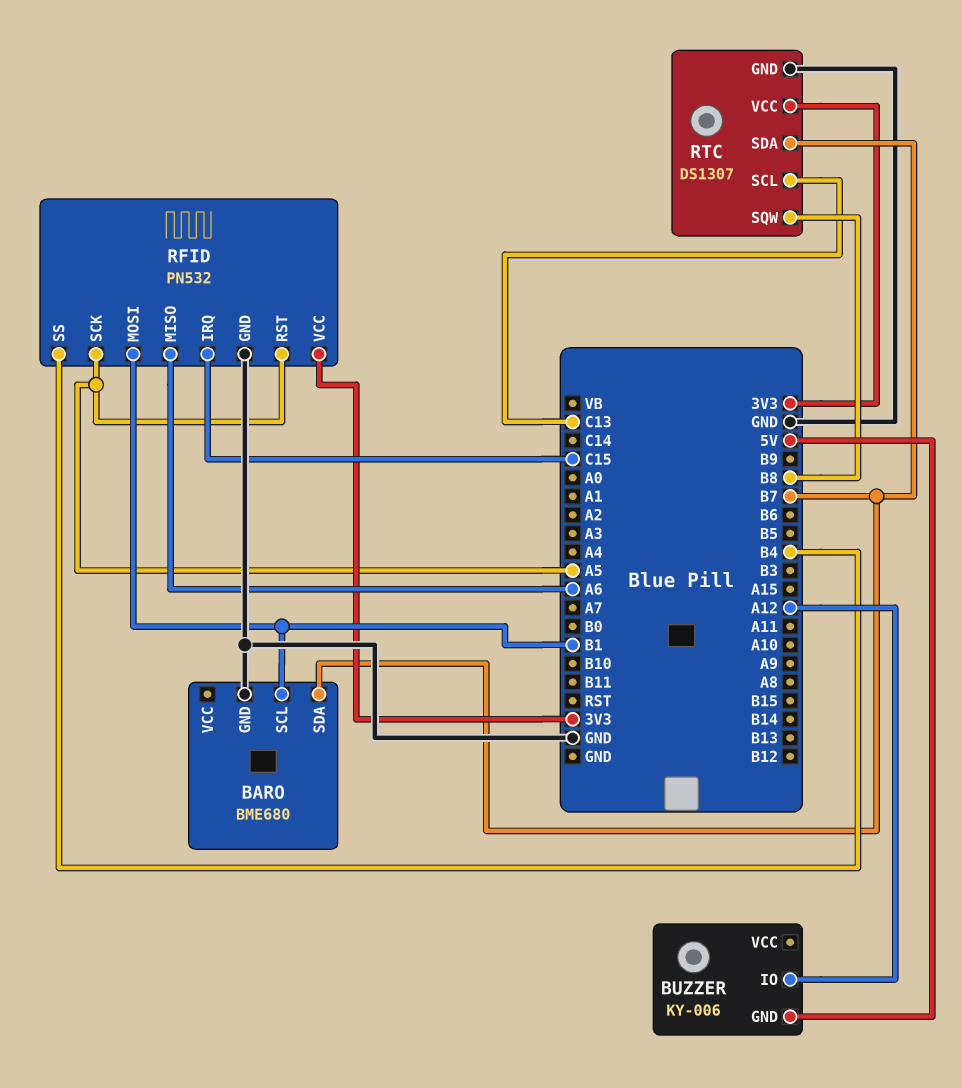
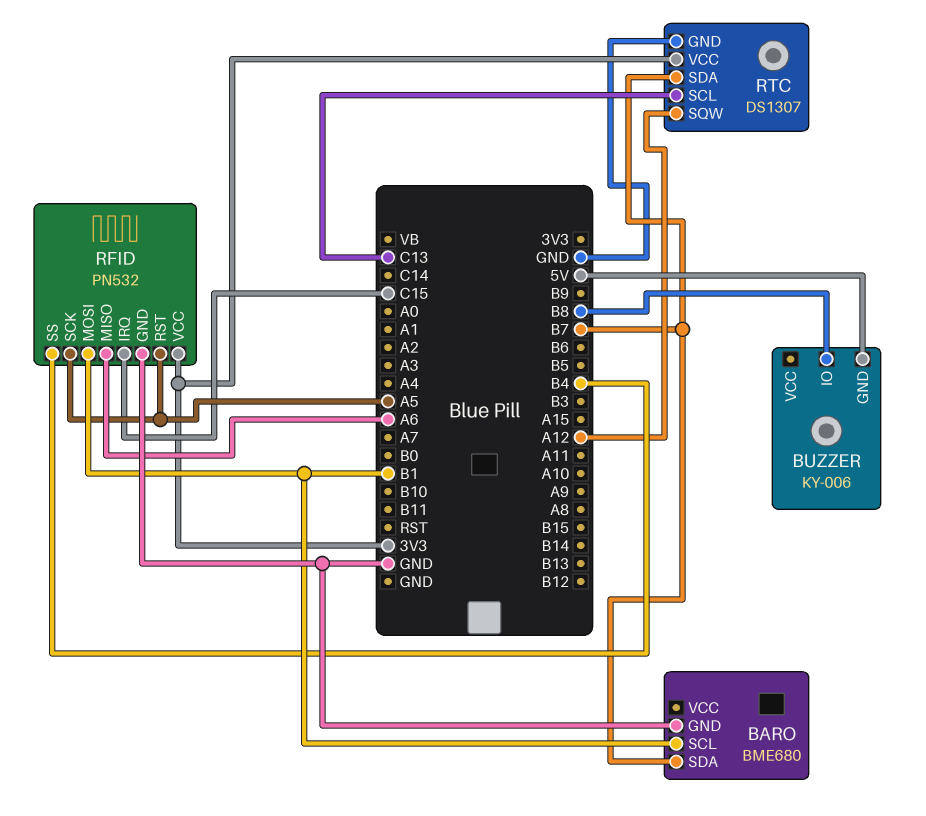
BUZZER pin IO: A12 -> B8
RTC pin SQW: B8 -> A12

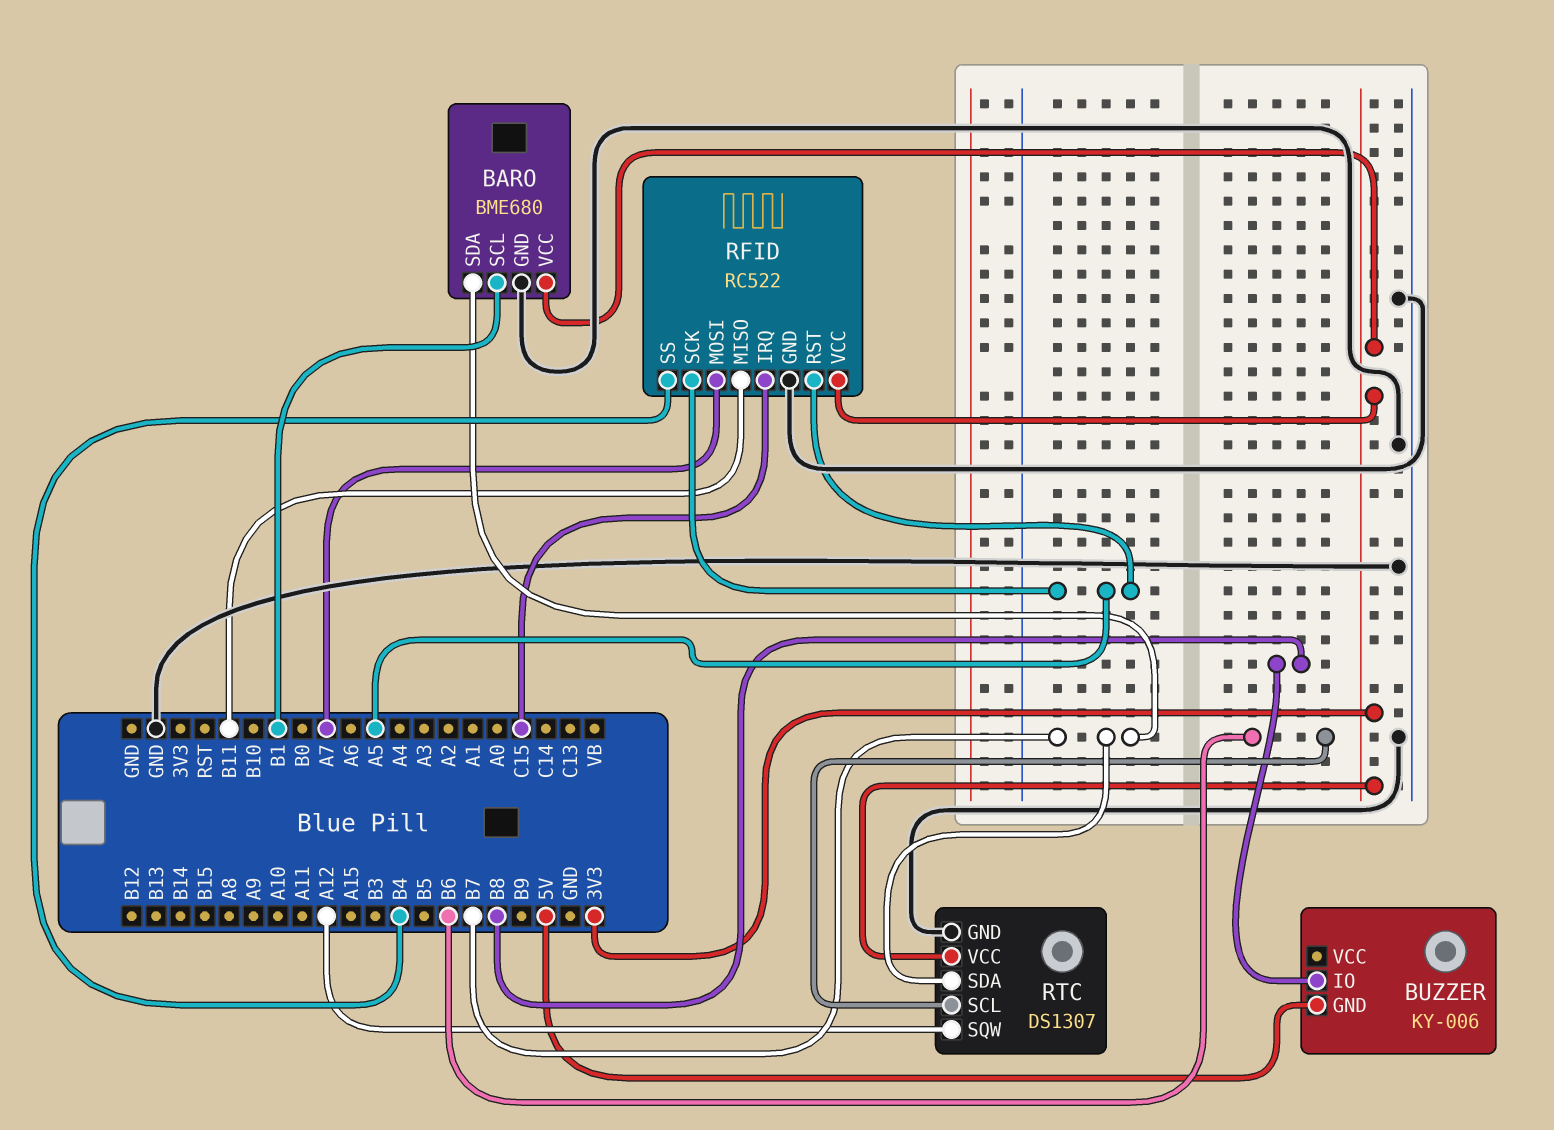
BARO pin VCC: none -> 3V3
RFID: PN532 -> RC522
RFID pin MISO: A6 -> B11
RFID pin MOSI: B1 -> A7
RTC pin SCL: C13 -> B6

